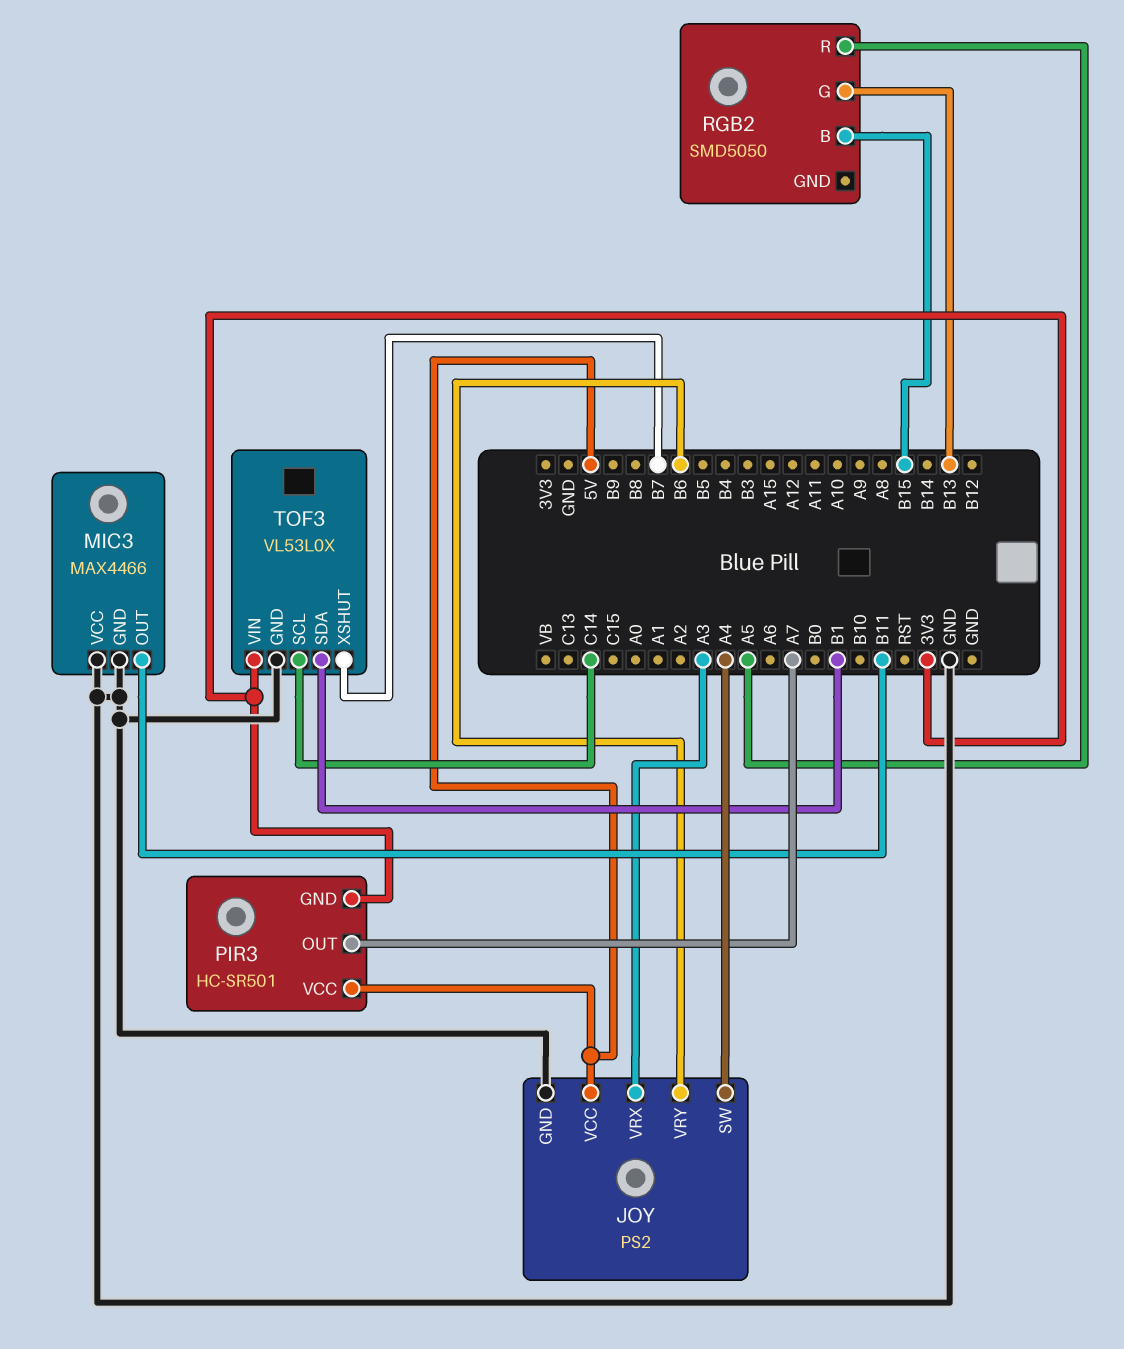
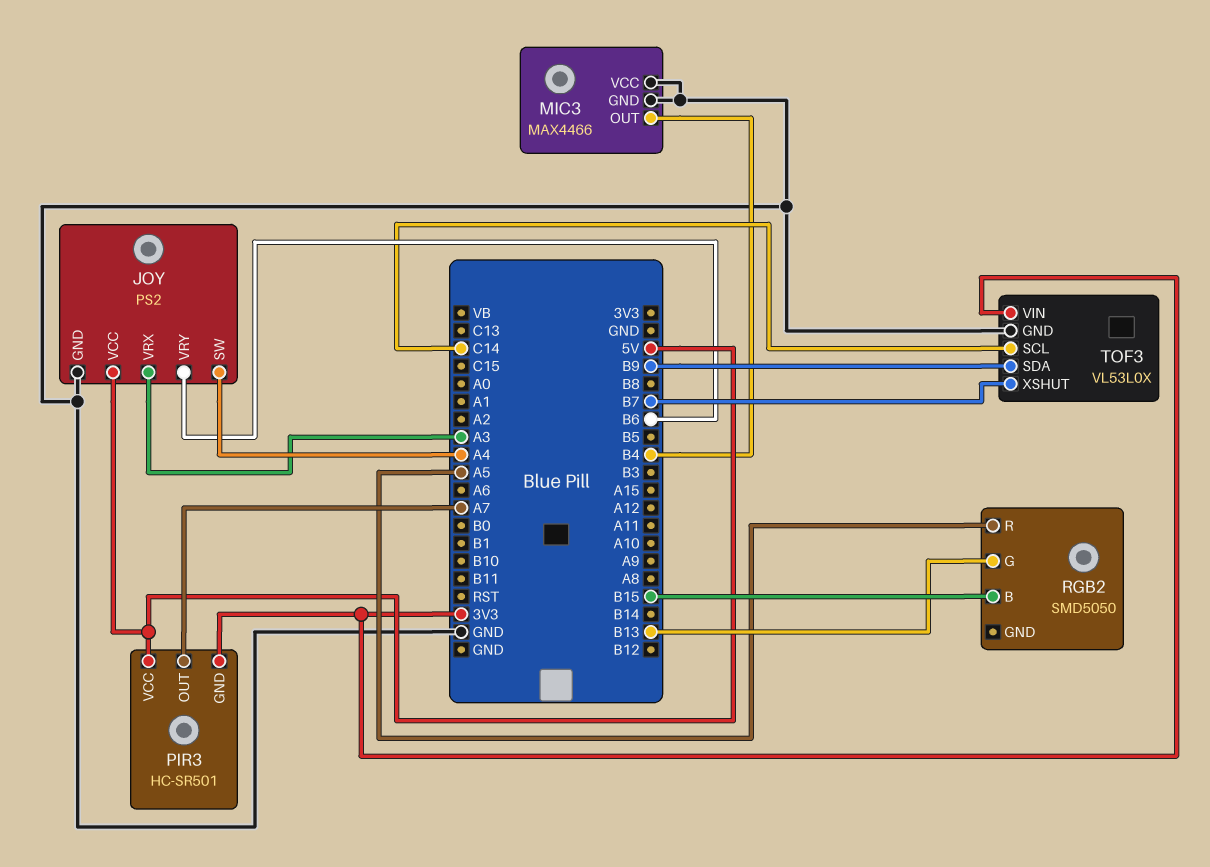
MIC3 pin OUT: B11 -> B4
TOF3 pin SDA: B1 -> B9

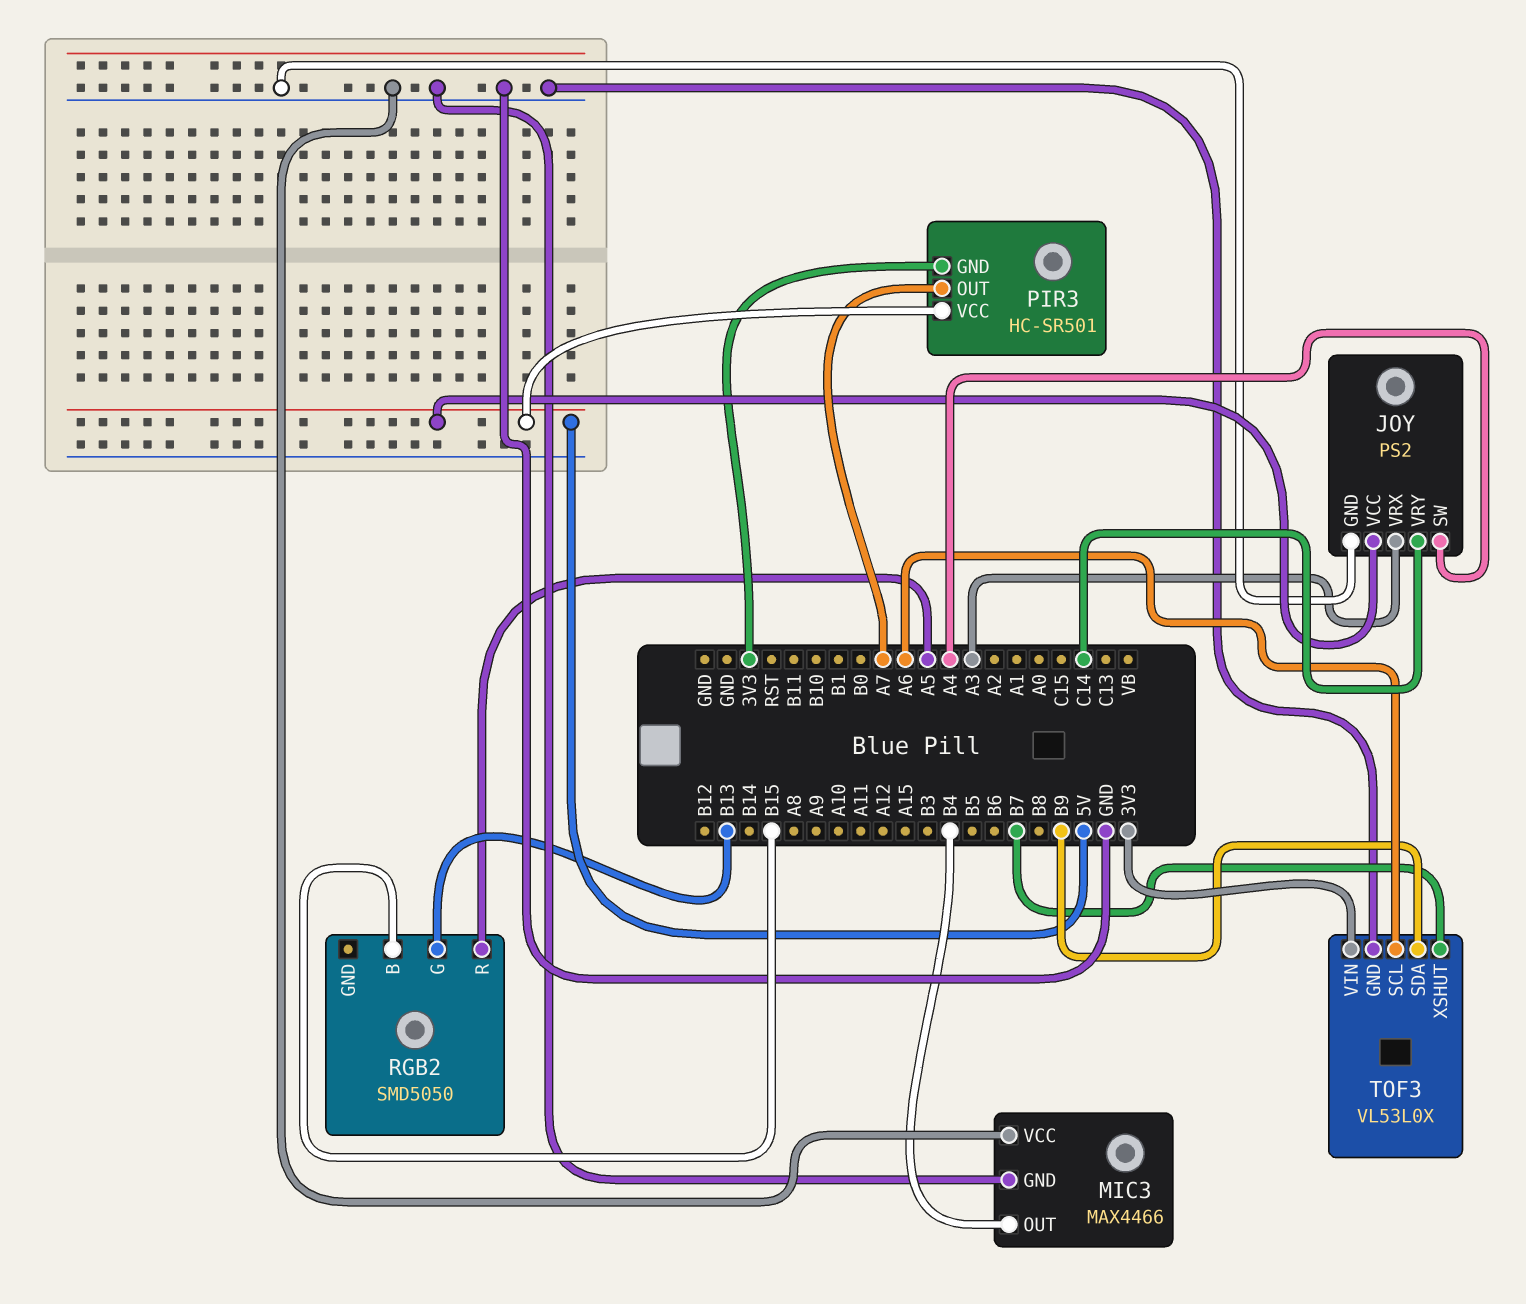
JOY pin VRY: B6 -> C14
TOF3 pin SCL: C14 -> A6

